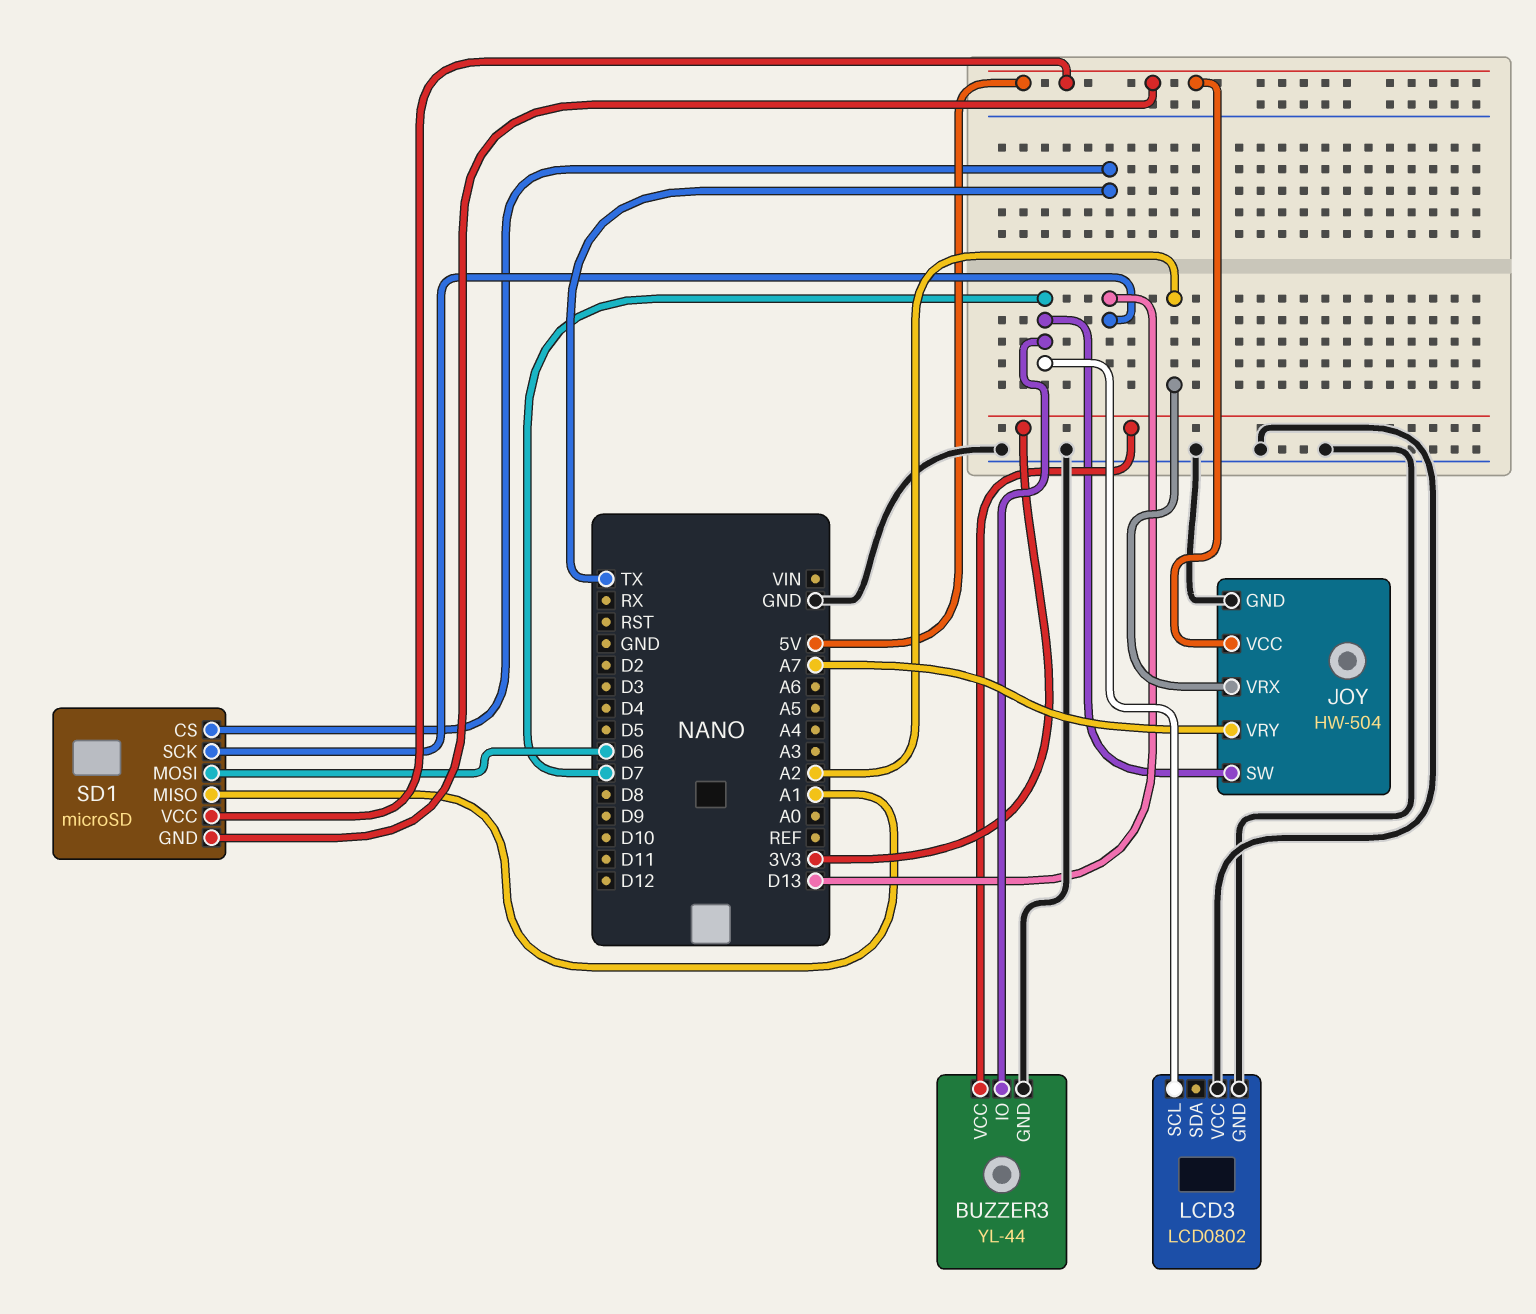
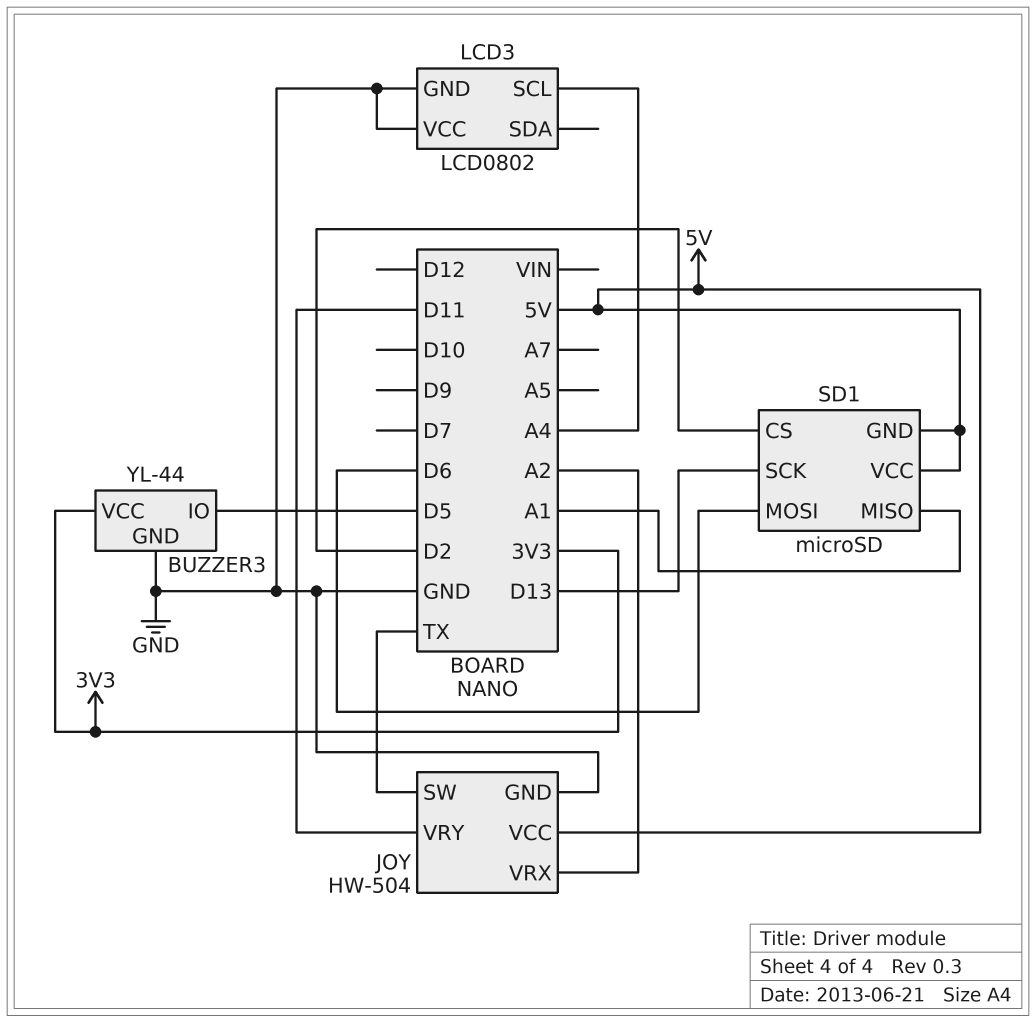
BUZZER3 pin IO: D7 -> D5
JOY pin SW: D7 -> TX
JOY pin VRY: A7 -> D11
LCD3 pin SCL: D7 -> A4
SD1 pin CS: TX -> D2

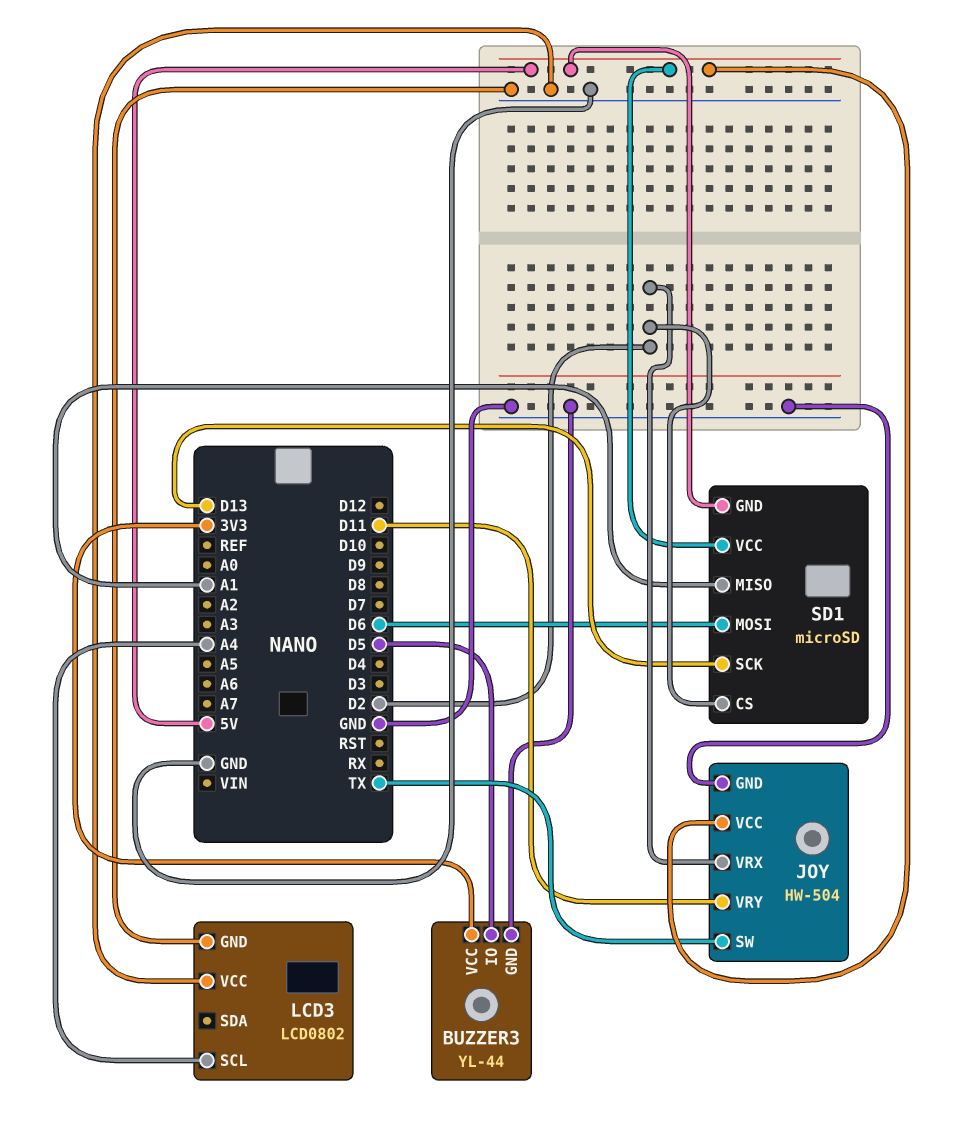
JOY pin VRX: A2 -> D2

